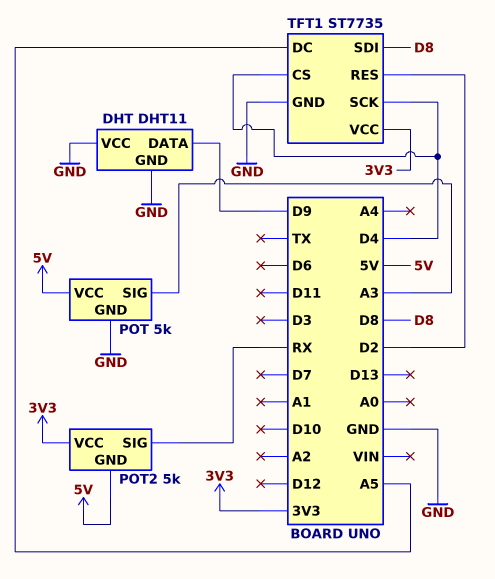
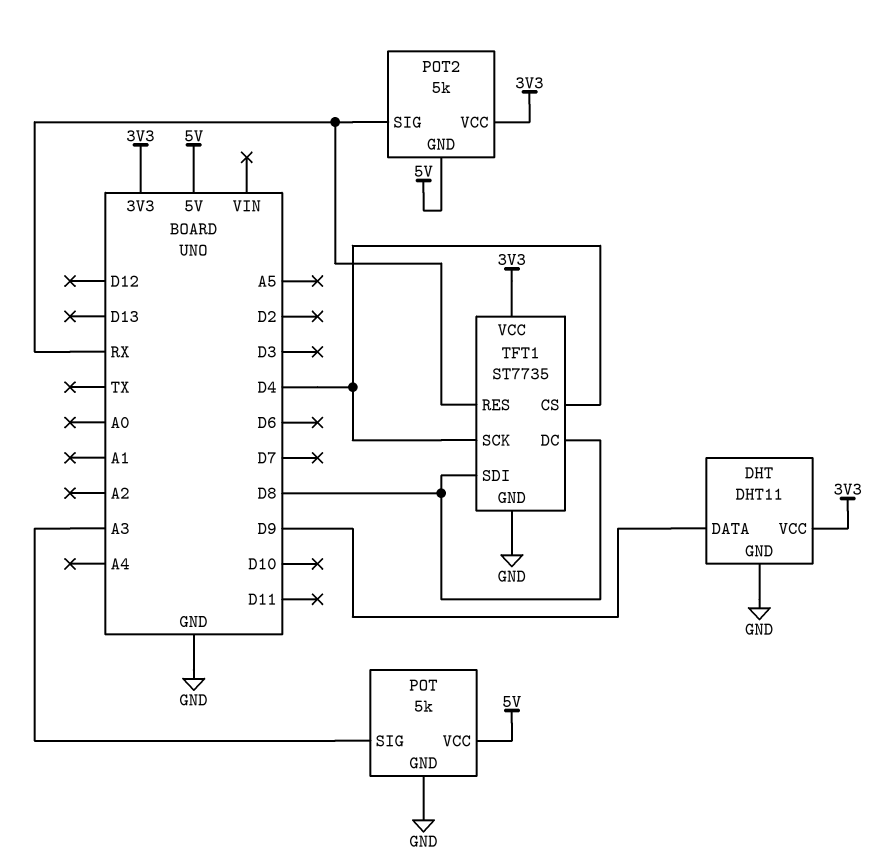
DHT pin VCC: GND -> 3V3
TFT1 pin DC: A5 -> D8
TFT1 pin RES: D2 -> RX

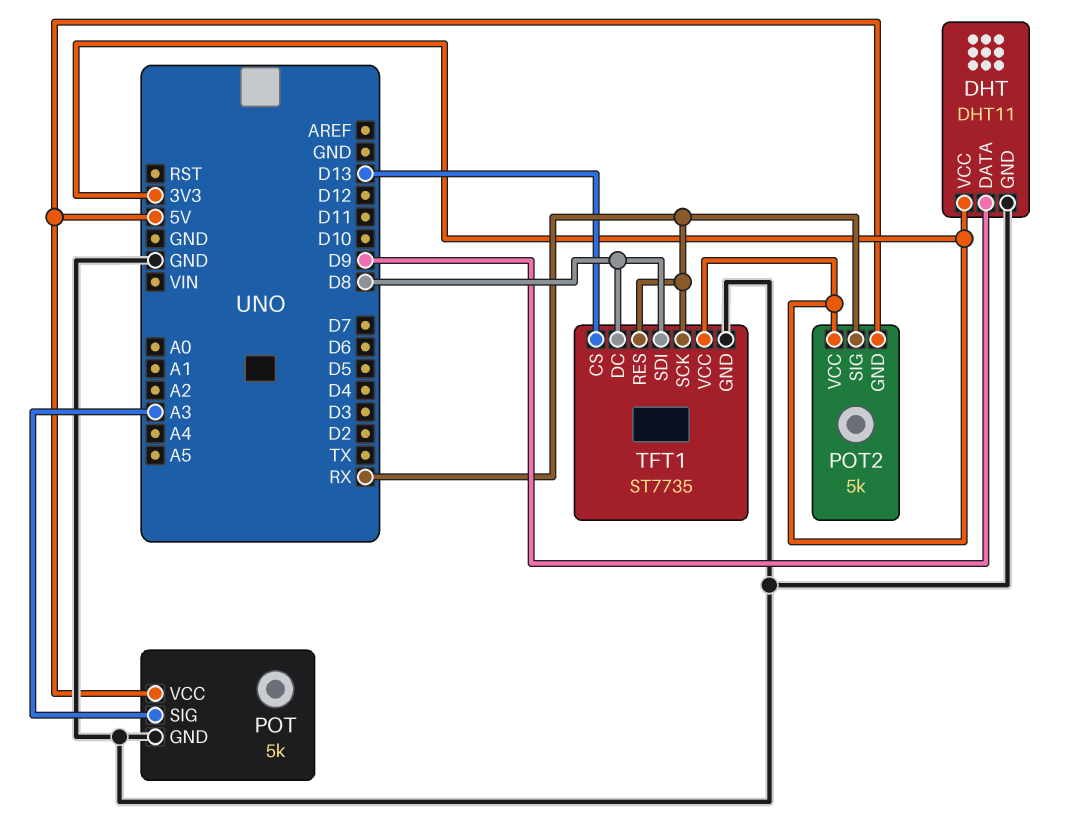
TFT1 pin CS: D4 -> D13
TFT1 pin SCK: D4 -> RX

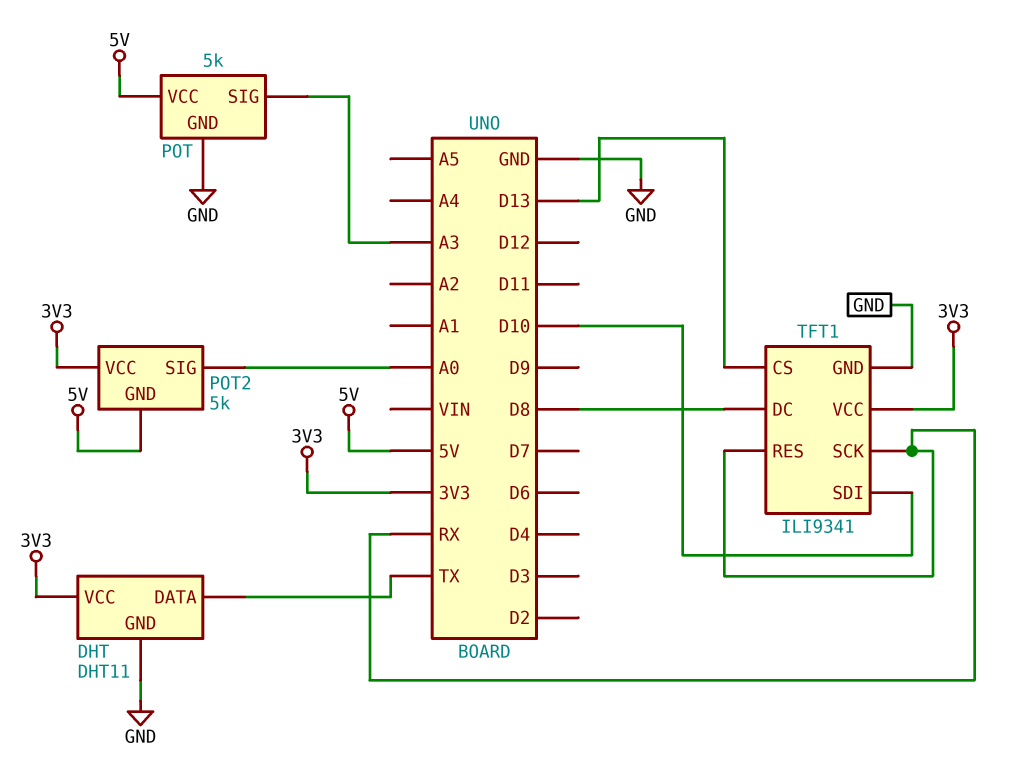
DHT pin DATA: D9 -> TX
POT2 pin SIG: RX -> A0
TFT1: ST7735 -> ILI9341
TFT1 pin SDI: D8 -> D10

